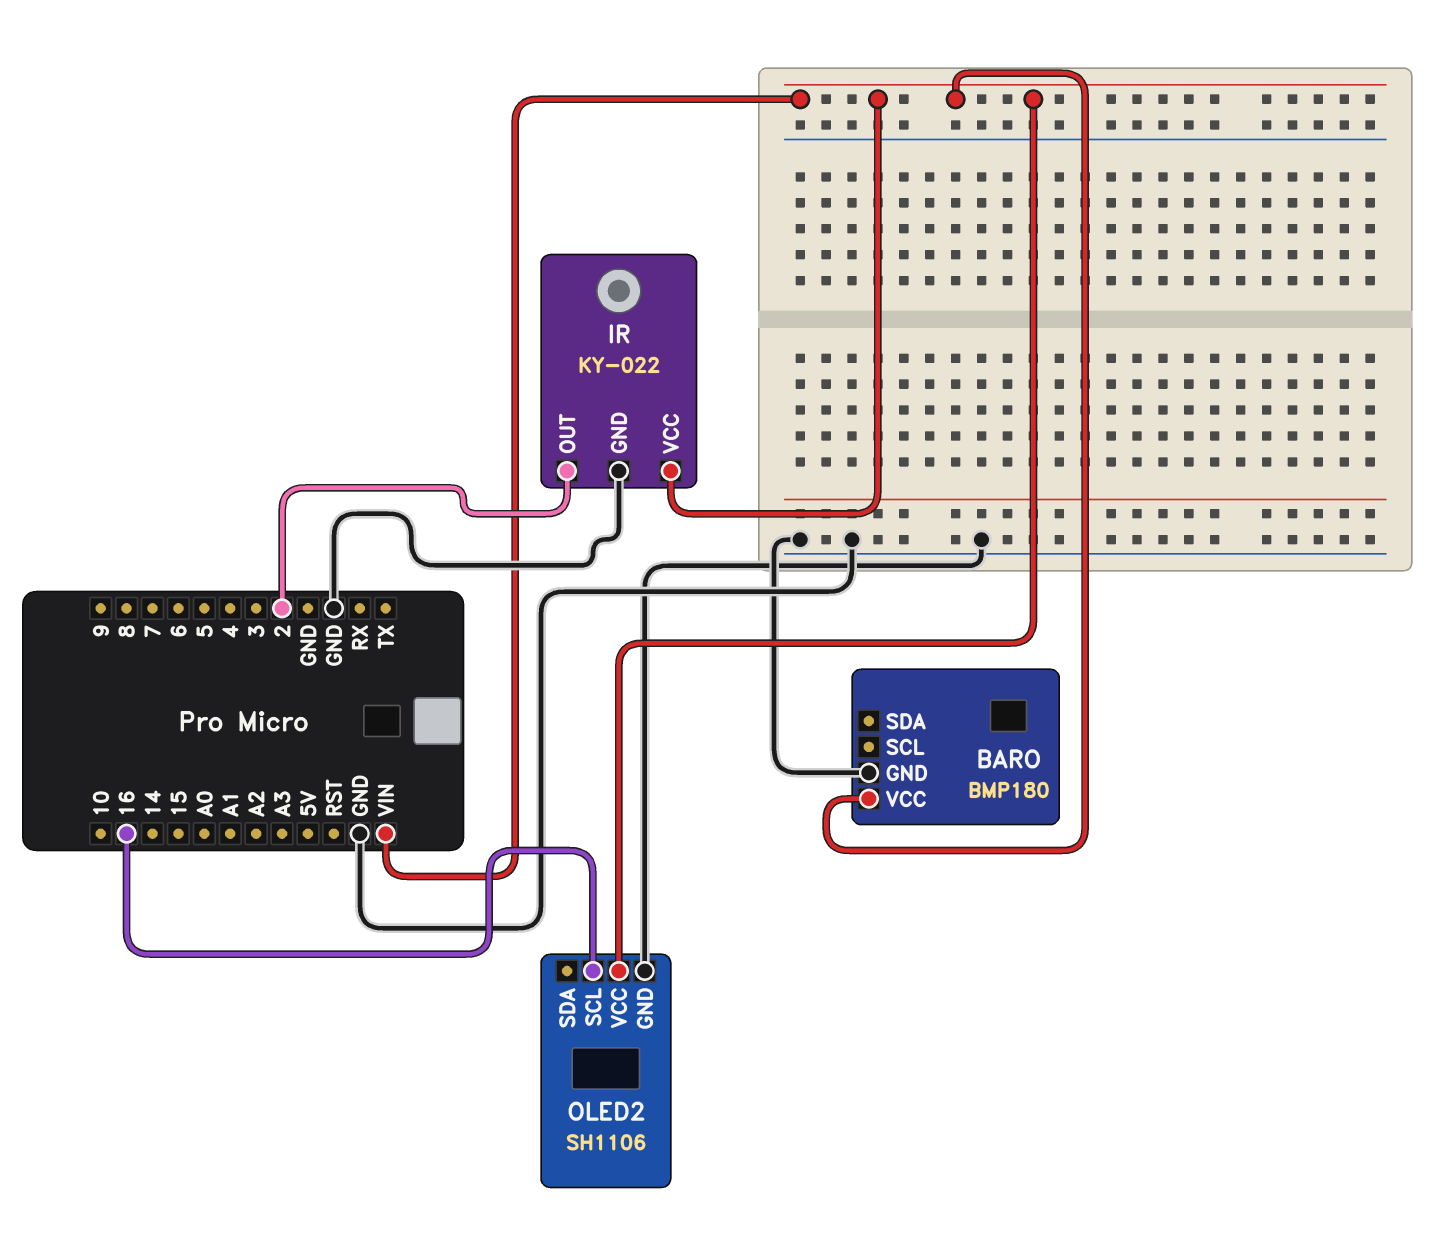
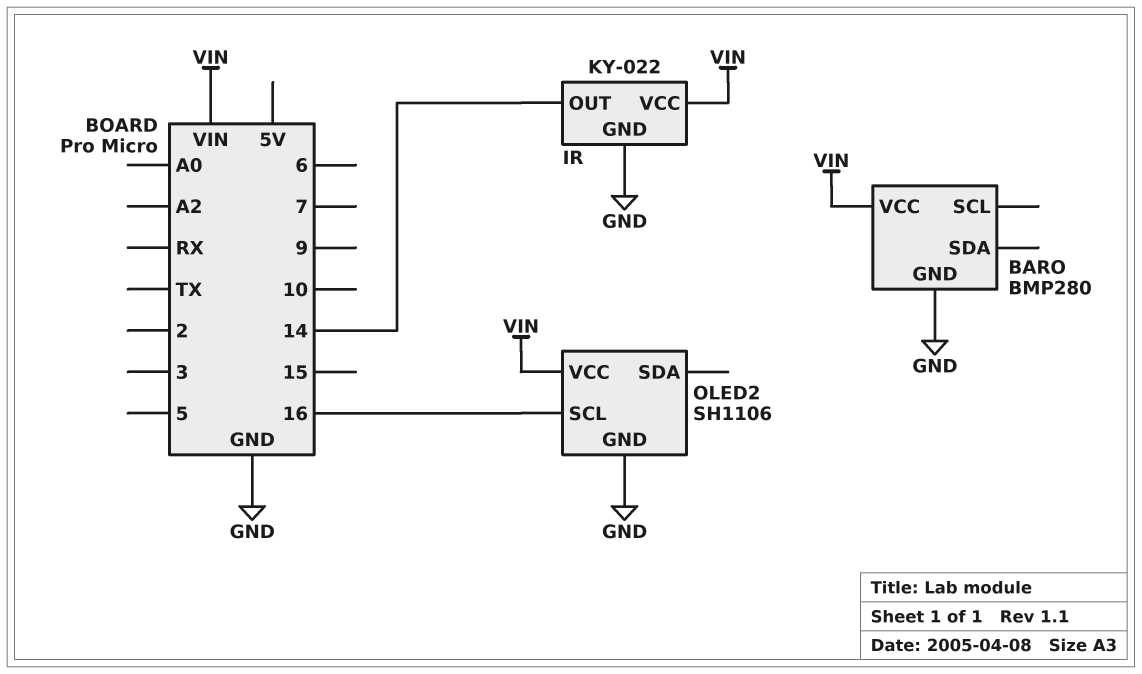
BARO: BMP180 -> BMP280
IR pin OUT: 2 -> 14

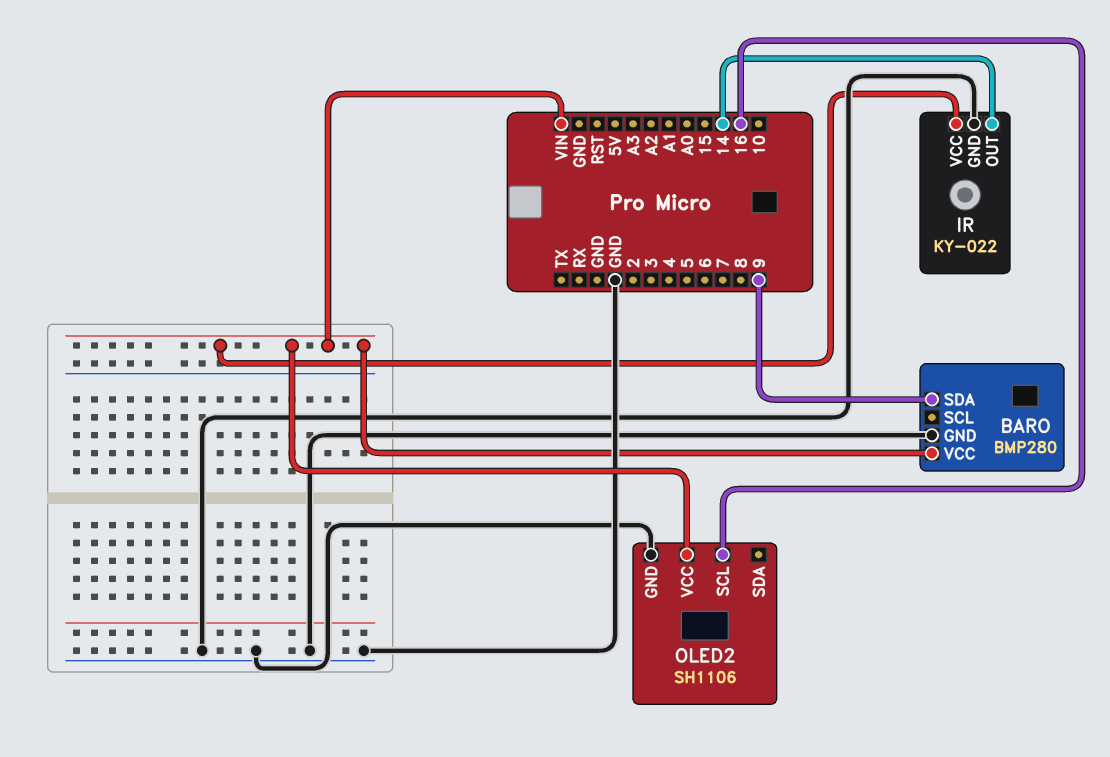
BARO pin SDA: none -> 9

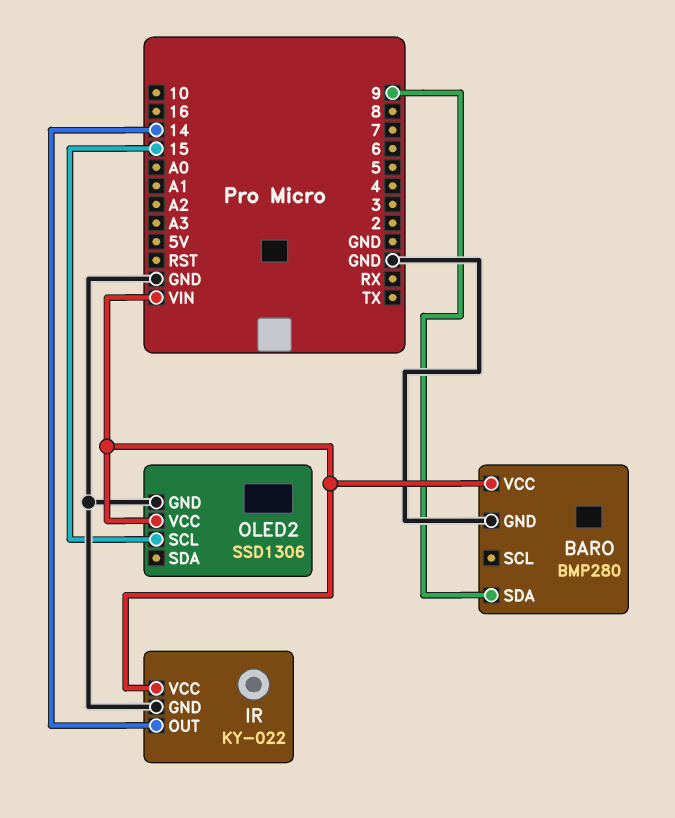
OLED2: SH1106 -> SSD1306
OLED2 pin SCL: 16 -> 15

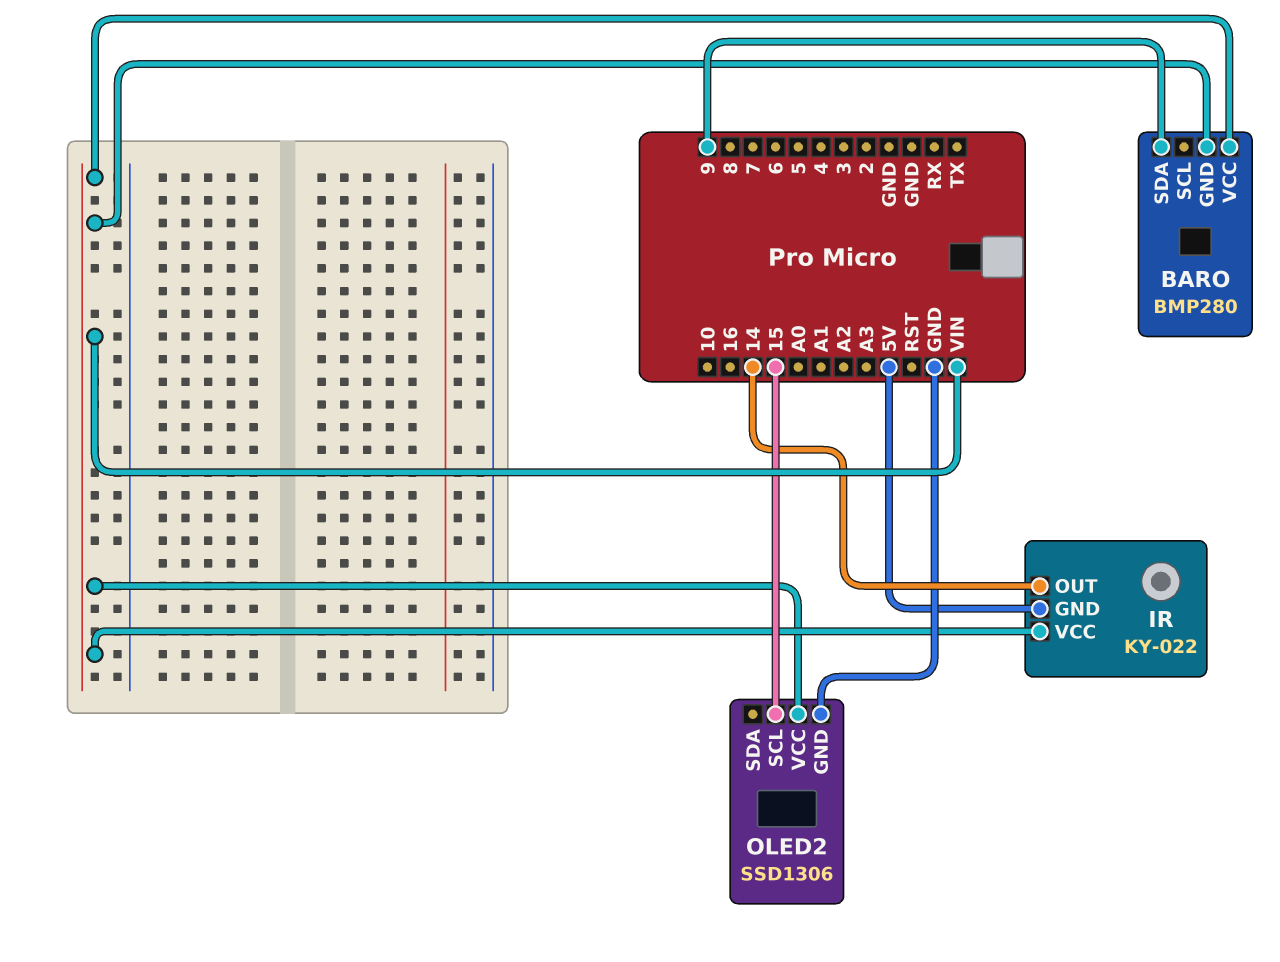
BARO pin GND: GND -> VIN
IR pin GND: GND -> 5V

